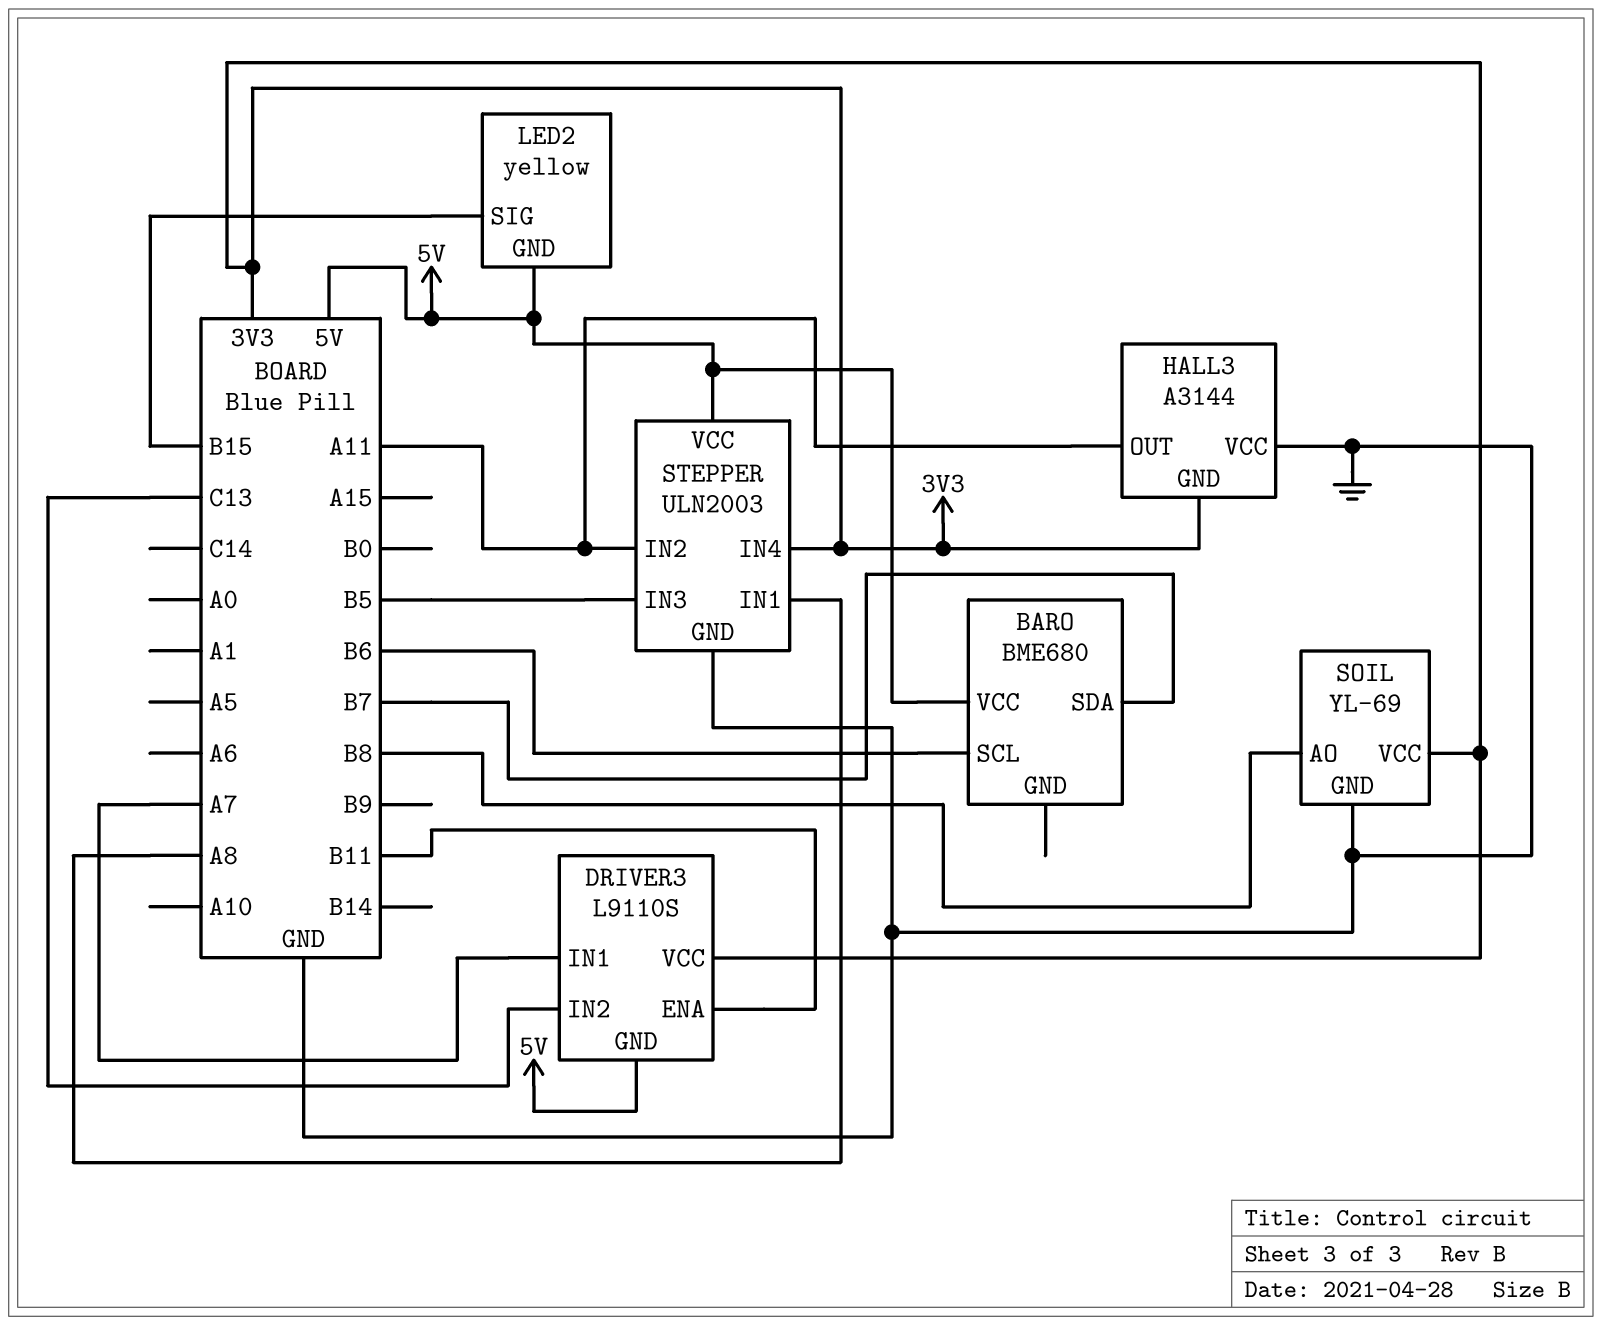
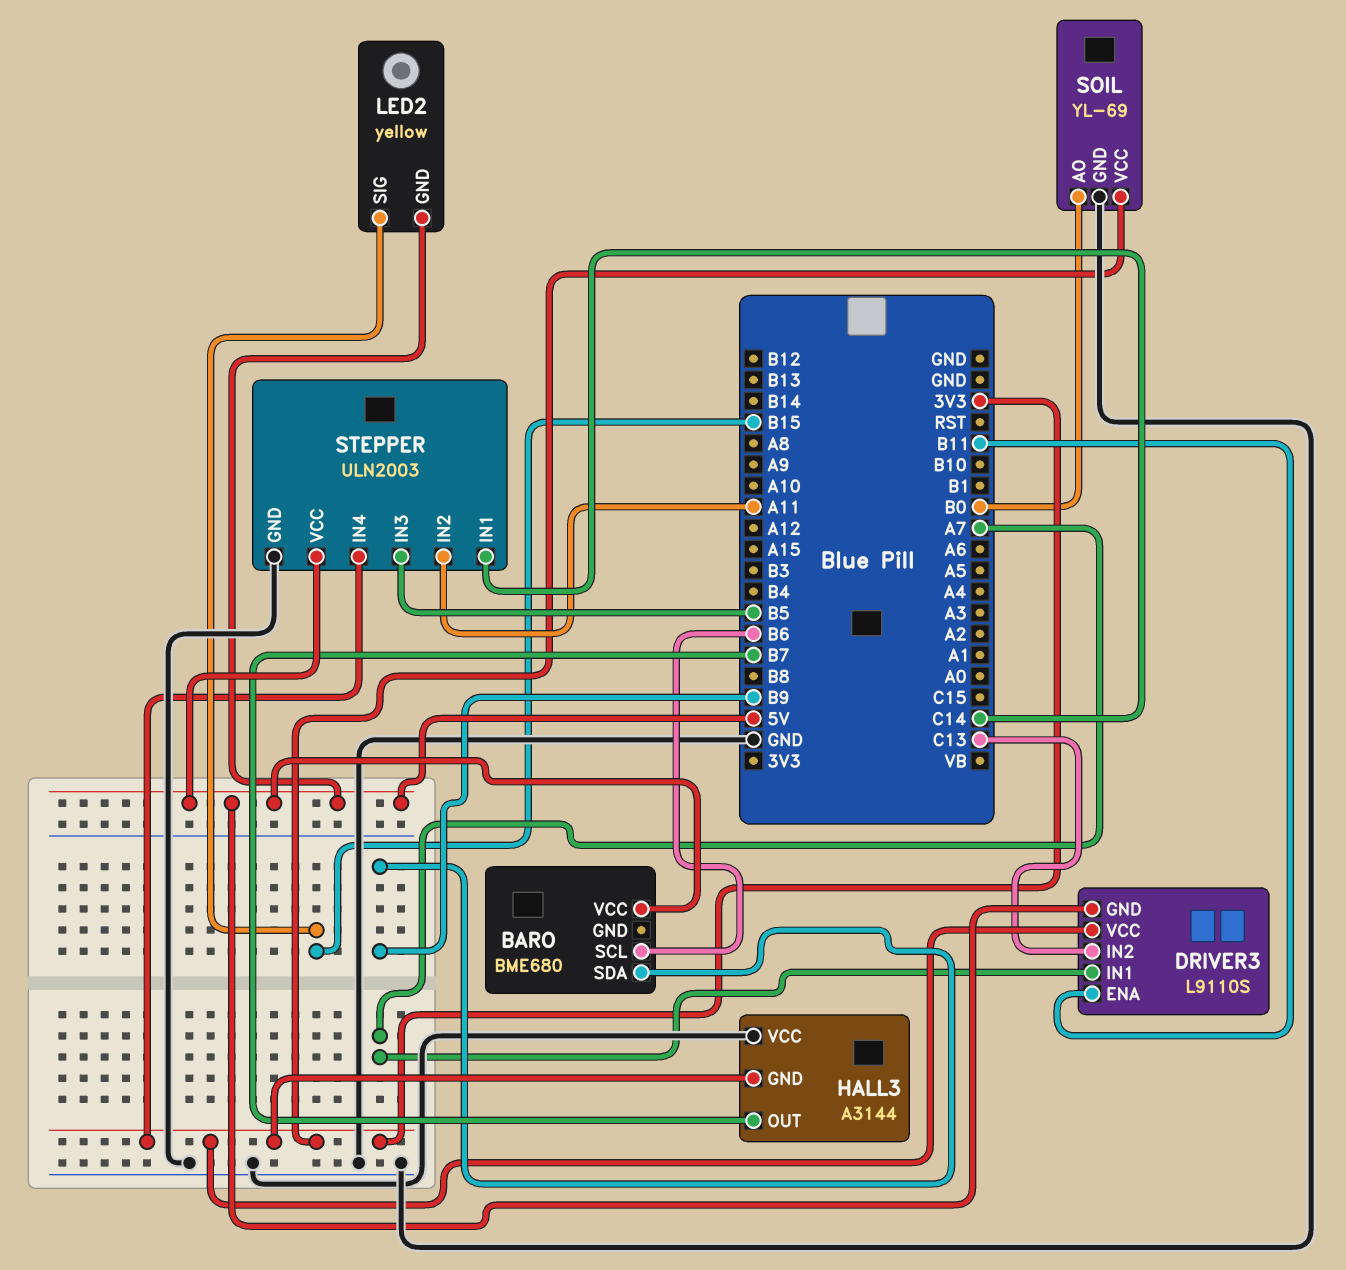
BARO pin SDA: B7 -> B9
HALL3 pin OUT: A11 -> B7
SOIL pin AO: B8 -> B0
STEPPER pin IN1: A8 -> C14

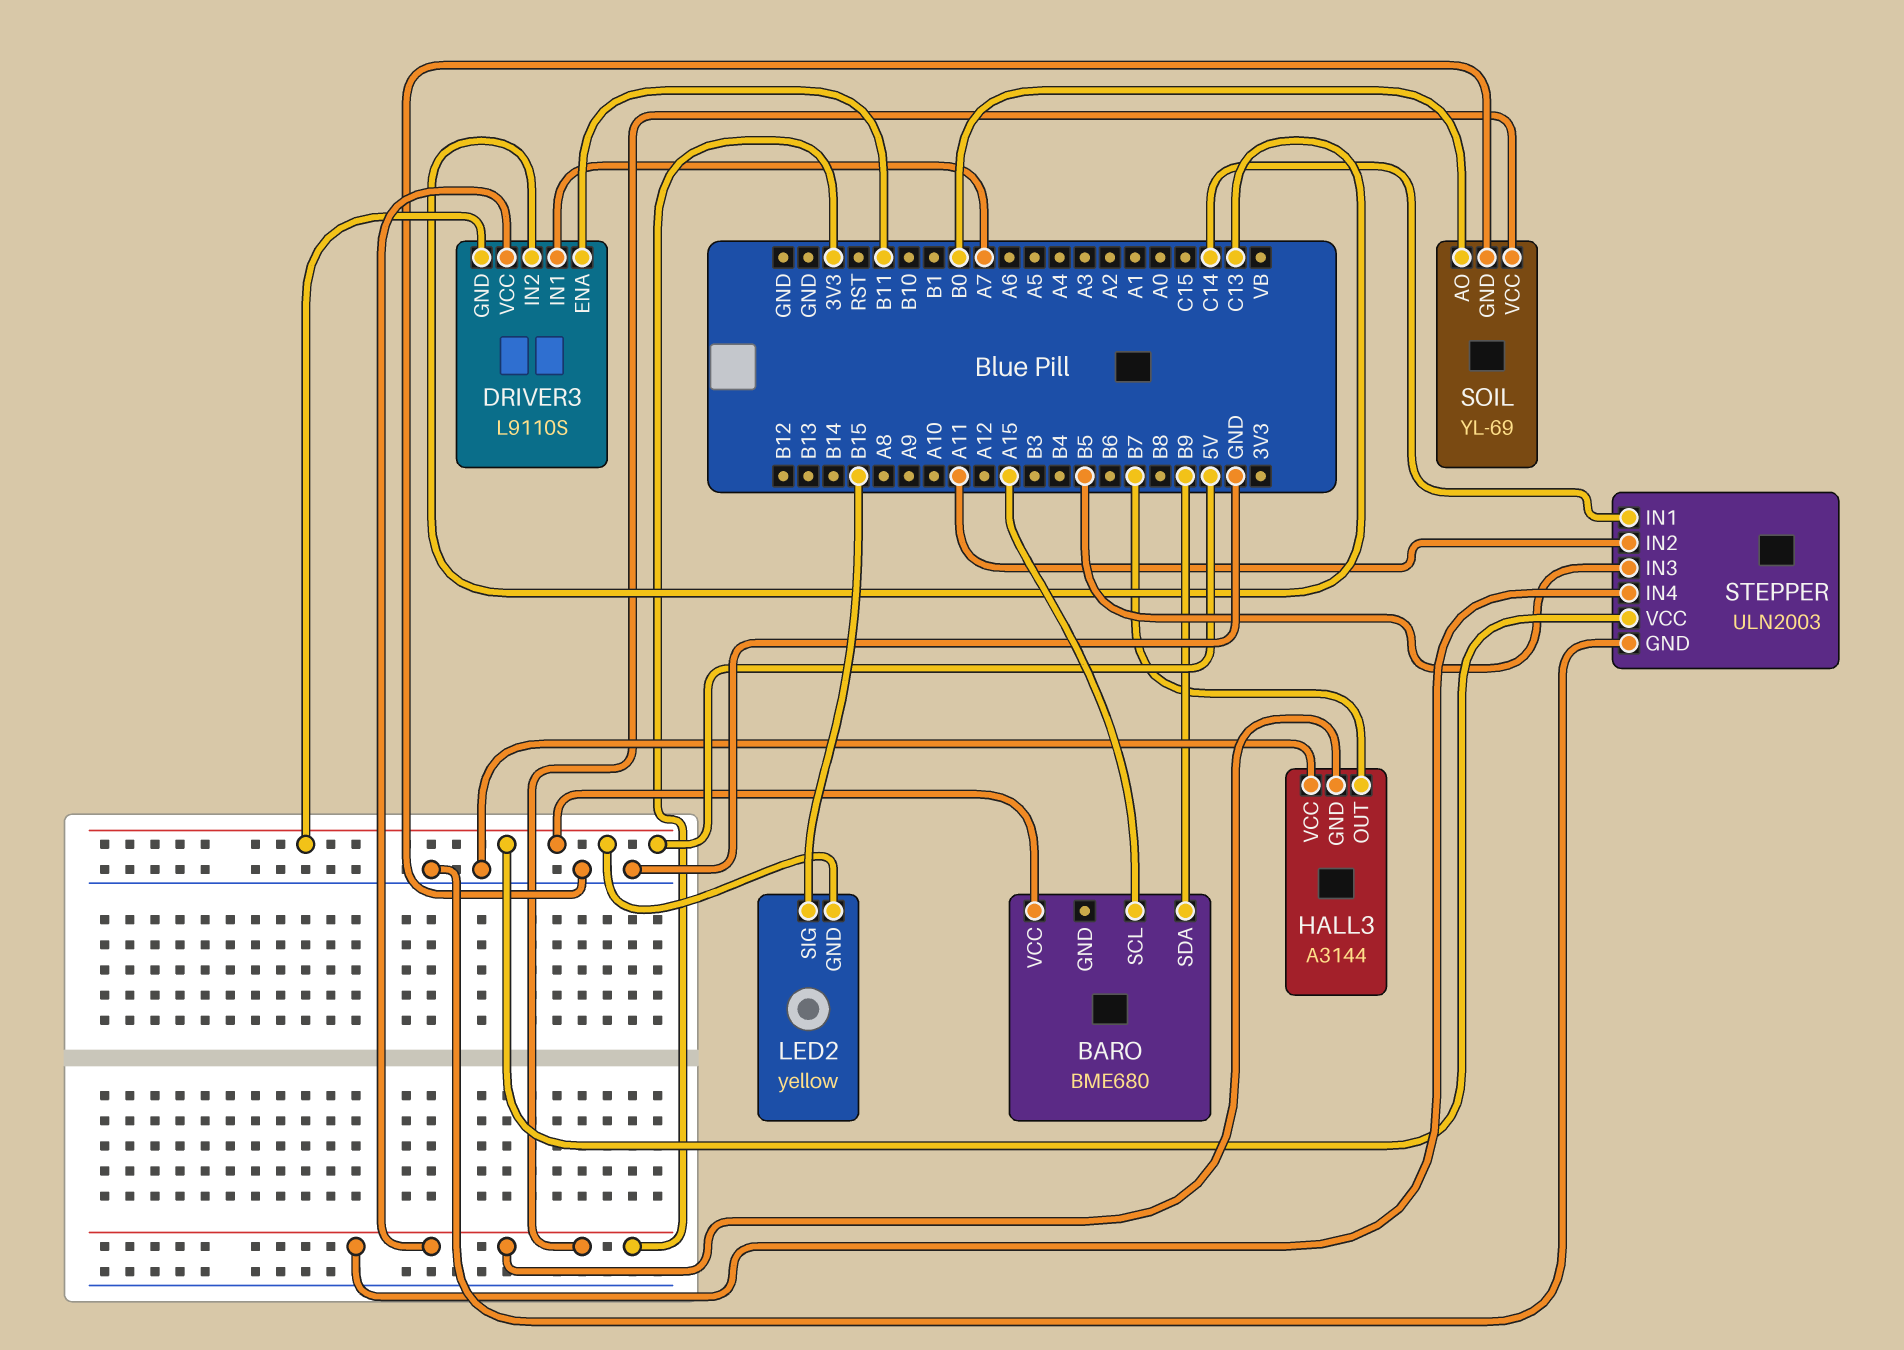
BARO pin SCL: B6 -> A15

